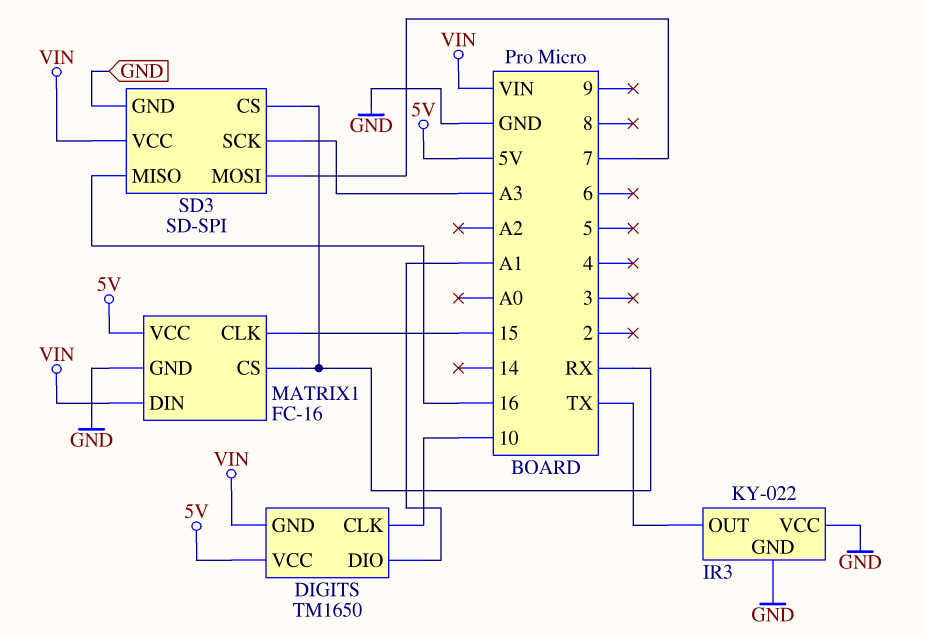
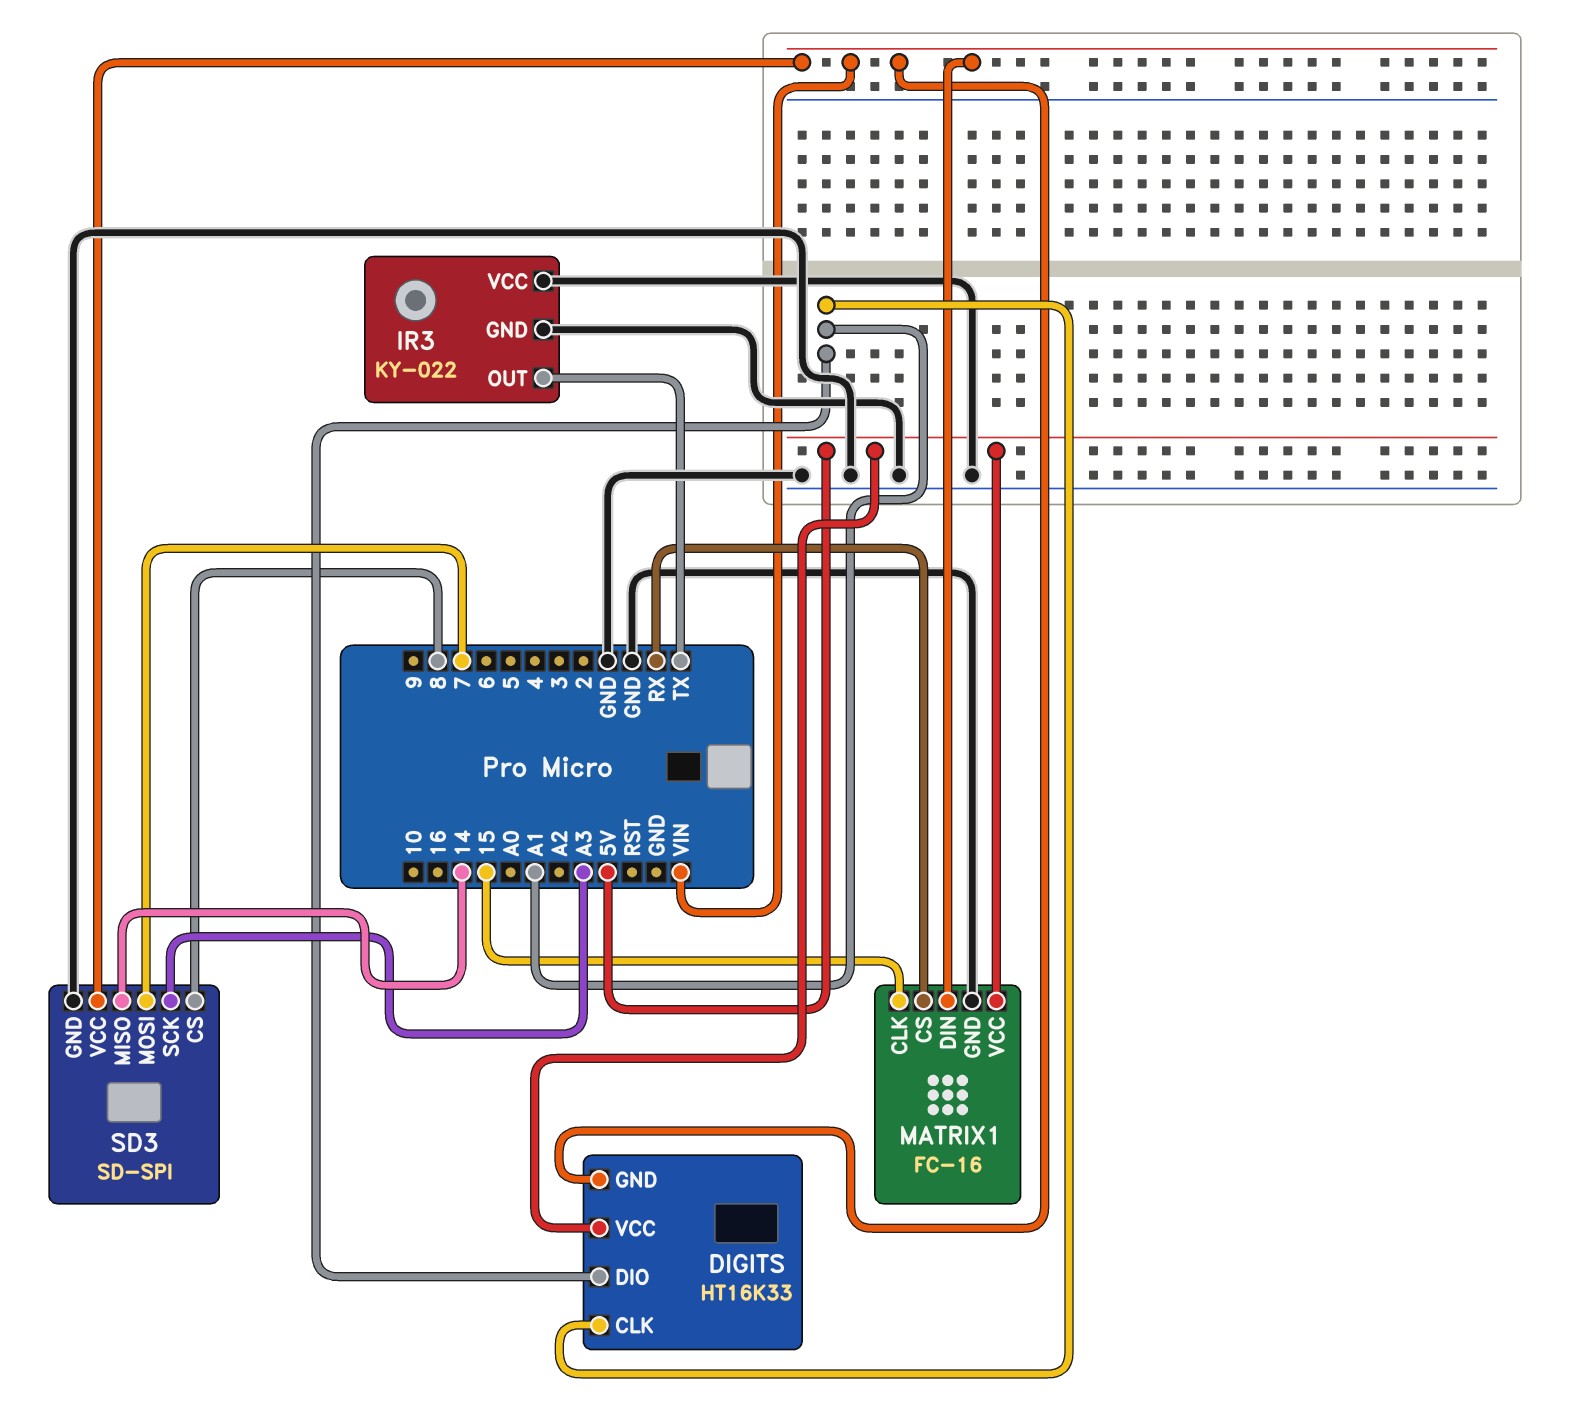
DIGITS: TM1650 -> HT16K33
DIGITS pin CLK: 10 -> A1
SD3 pin CS: RX -> 8
SD3 pin MISO: 16 -> 14

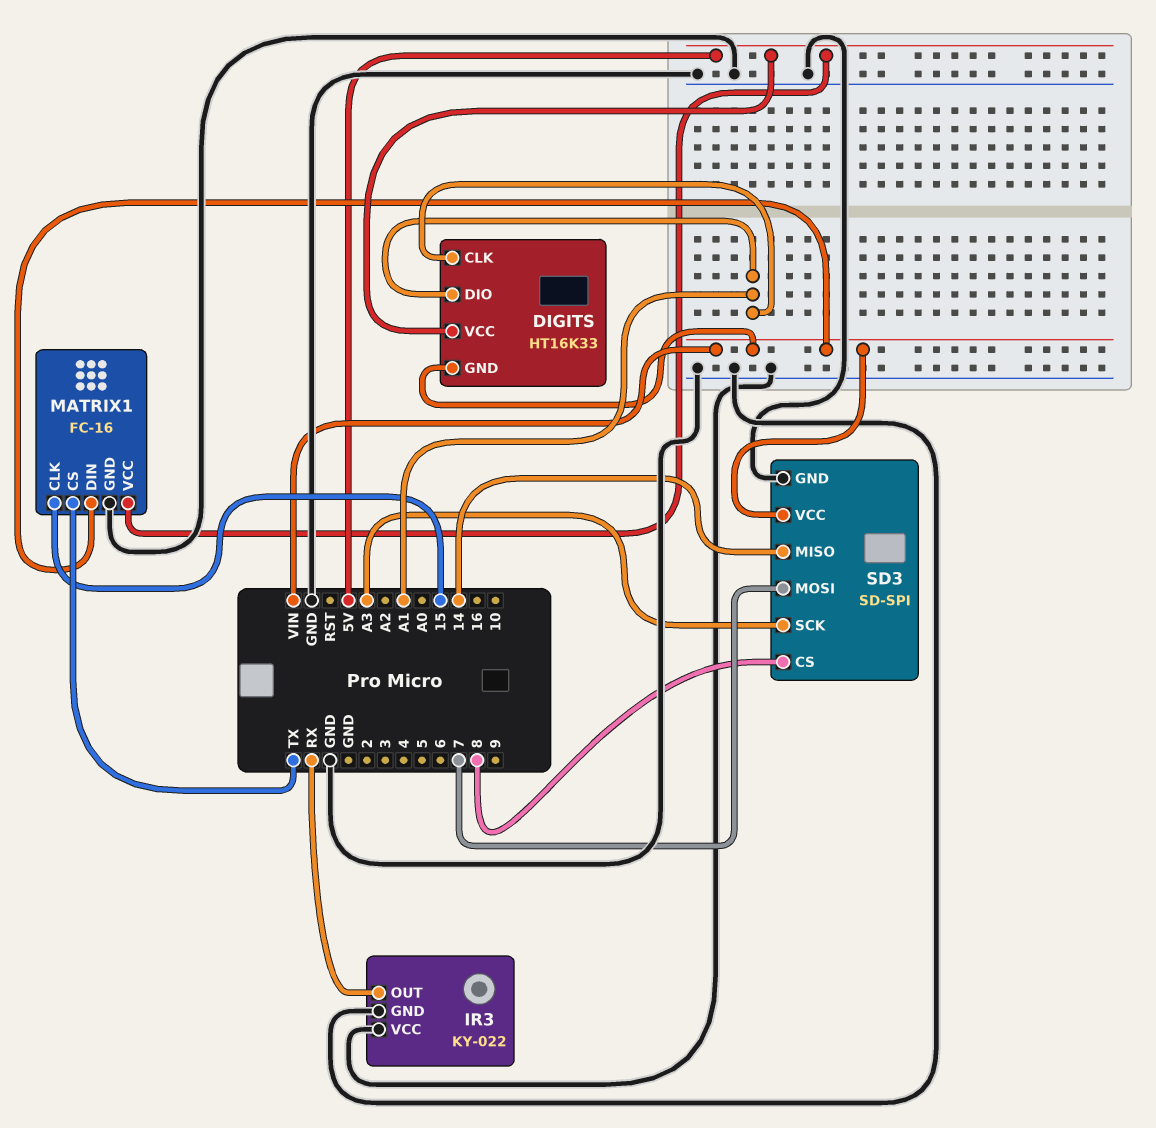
IR3 pin OUT: TX -> RX
MATRIX1 pin CS: RX -> TX

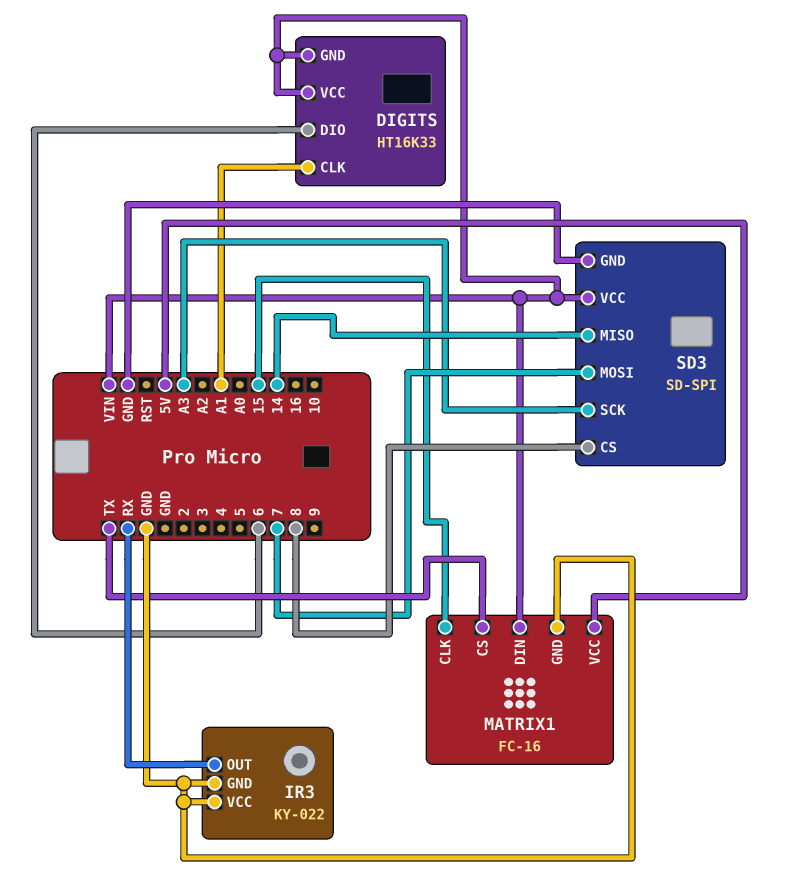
DIGITS pin DIO: A1 -> 6
DIGITS pin VCC: 5V -> VIN

